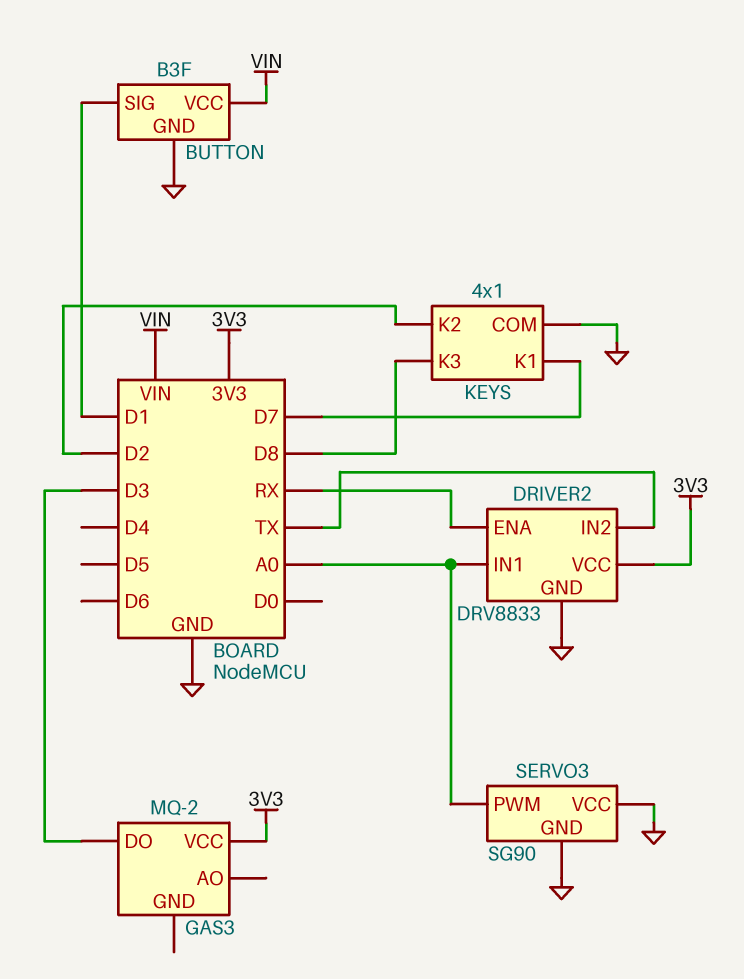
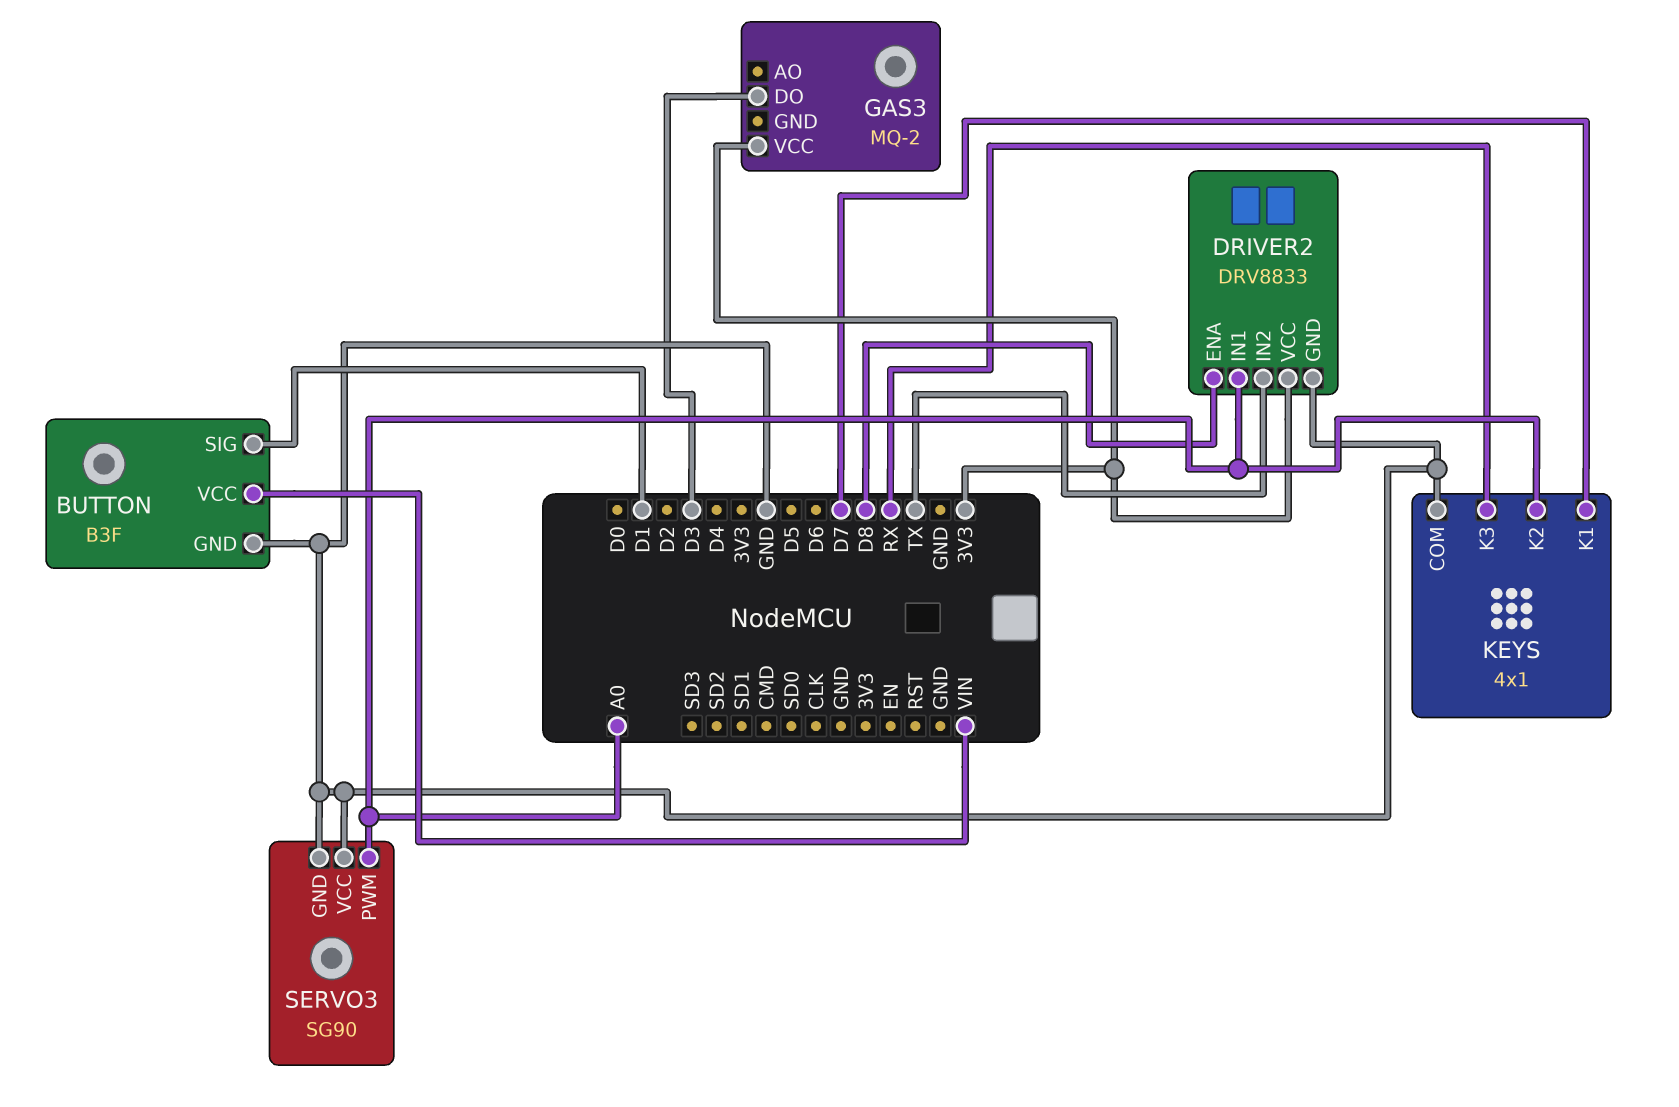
DRIVER2 pin ENA: RX -> D8
KEYS pin K2: D2 -> A0
KEYS pin K3: D8 -> RX

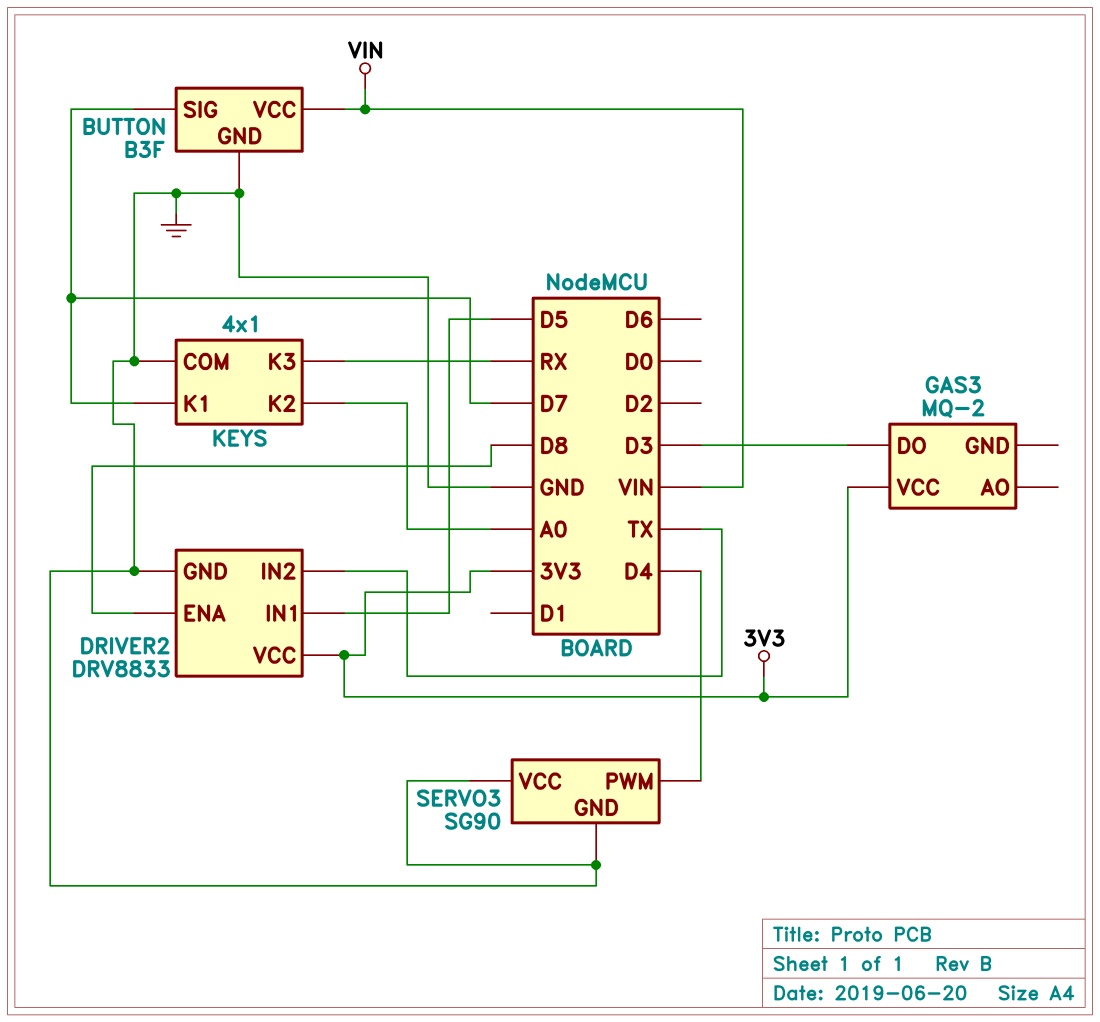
BUTTON pin SIG: D1 -> D7
DRIVER2 pin IN1: A0 -> D5
SERVO3 pin PWM: A0 -> D4

